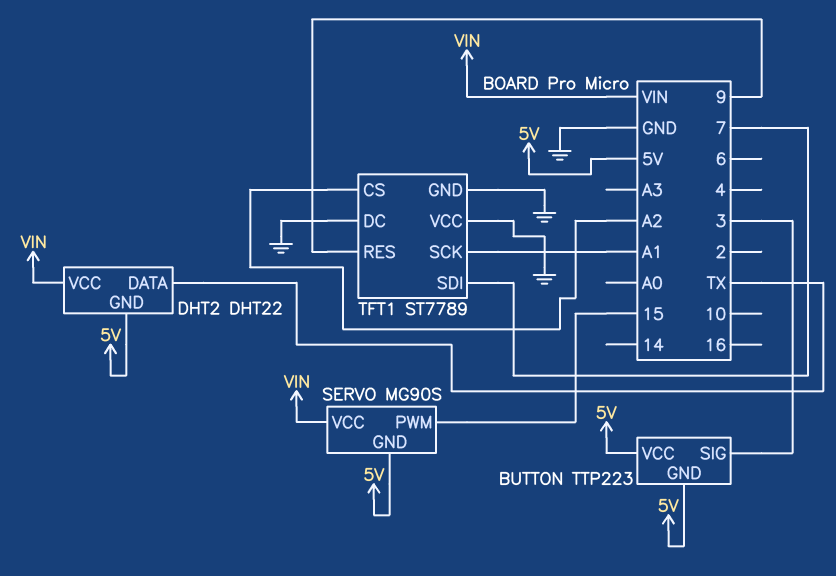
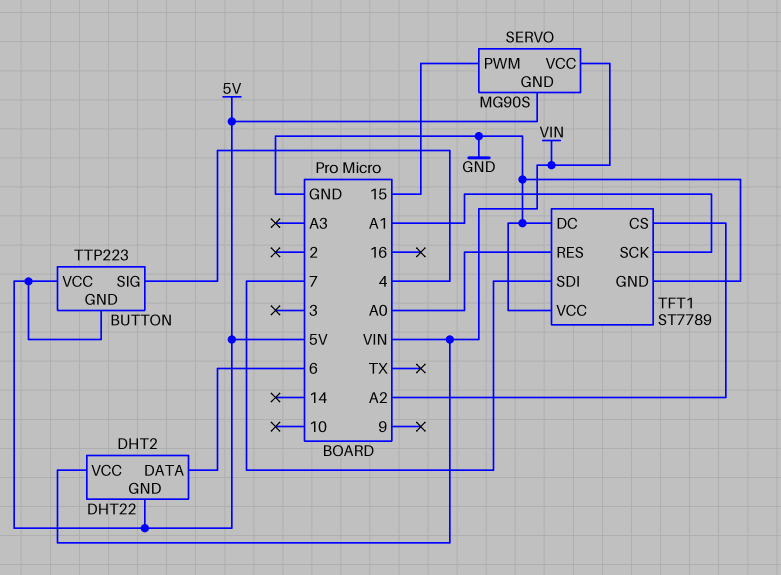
BUTTON pin SIG: 3 -> 4
DHT2 pin DATA: TX -> 6
TFT1 pin RES: 9 -> A0

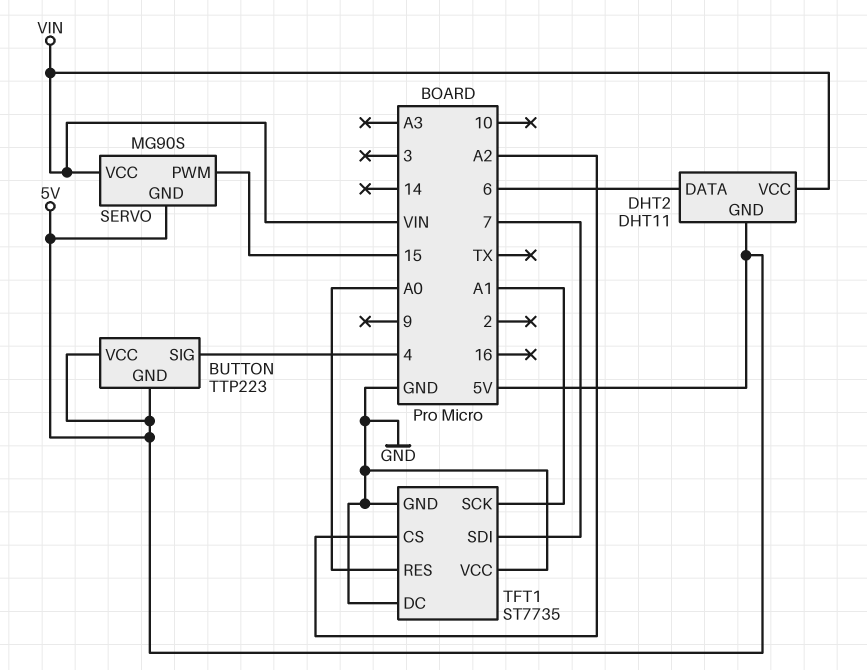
DHT2: DHT22 -> DHT11
TFT1: ST7789 -> ST7735

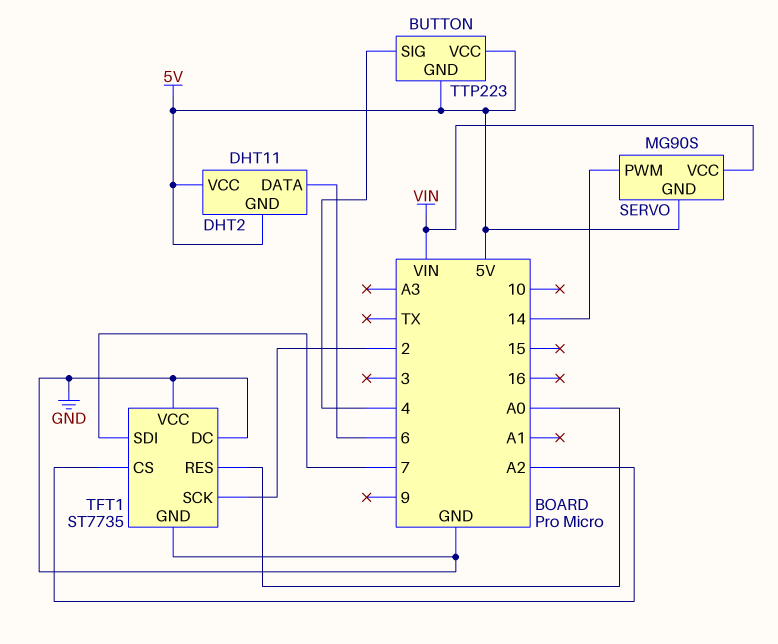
DHT2 pin VCC: VIN -> 5V
SERVO pin PWM: 15 -> 14
TFT1 pin SCK: A1 -> 2

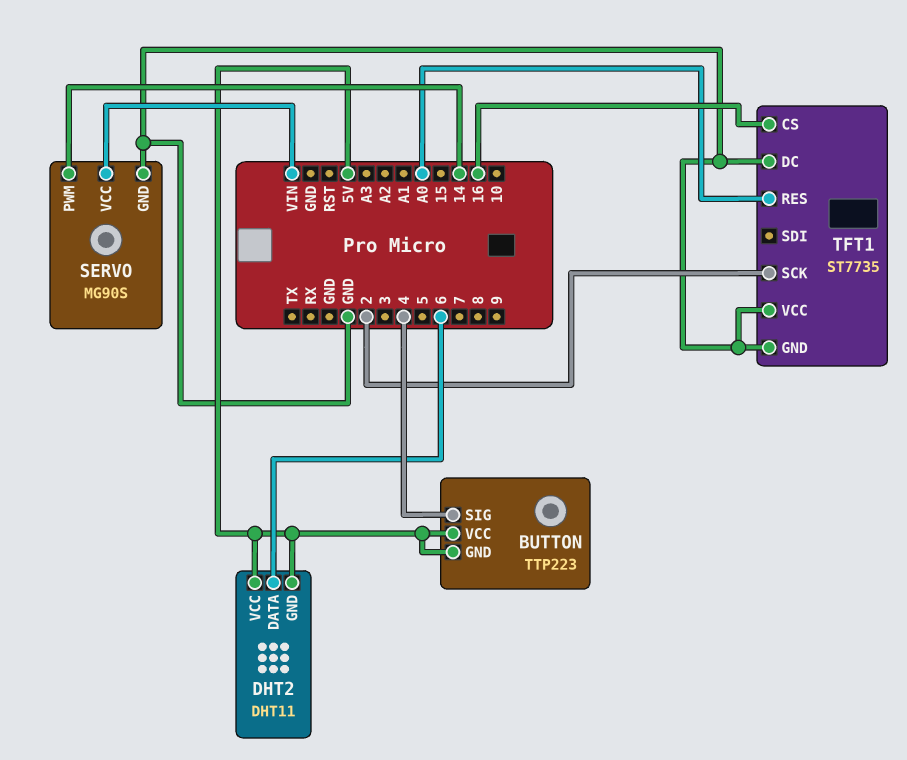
SERVO pin GND: 5V -> GND
TFT1 pin CS: A2 -> 16
TFT1 pin SDI: 7 -> none

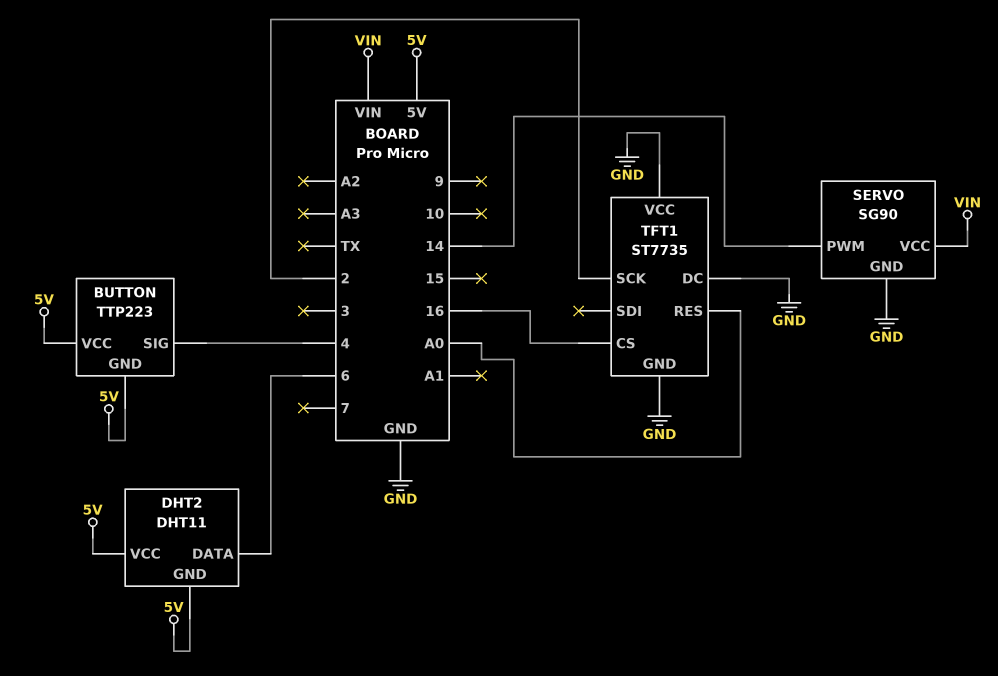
SERVO: MG90S -> SG90

